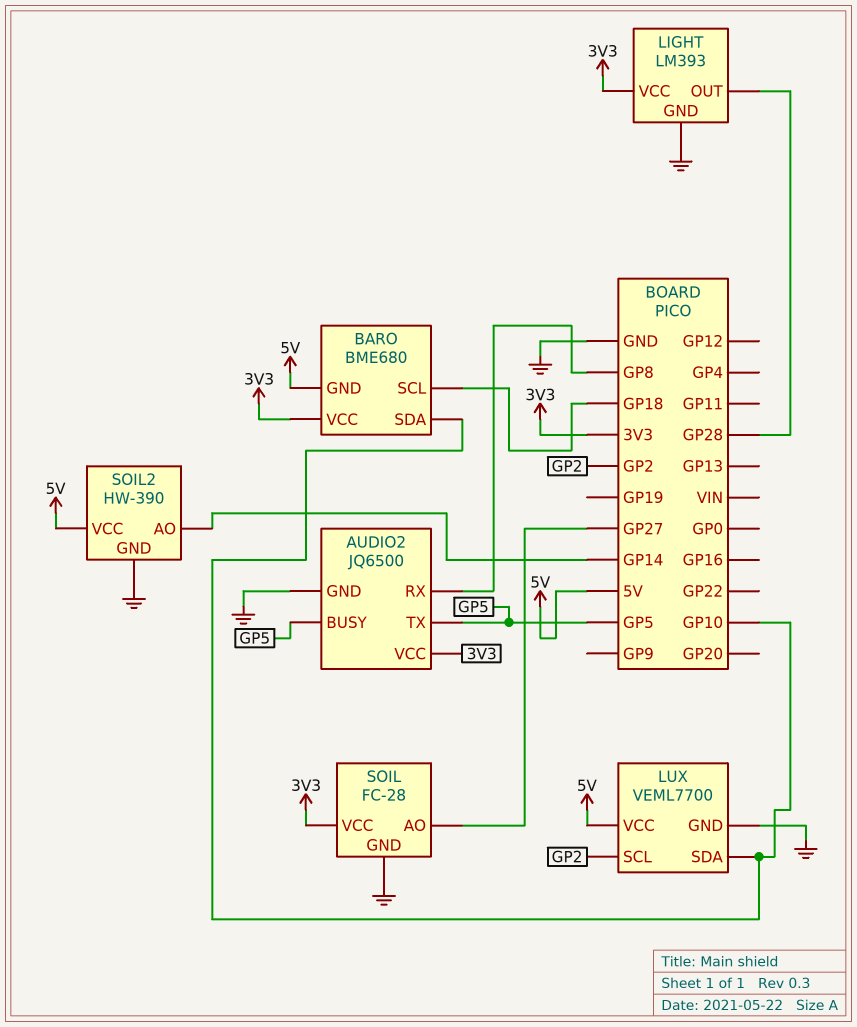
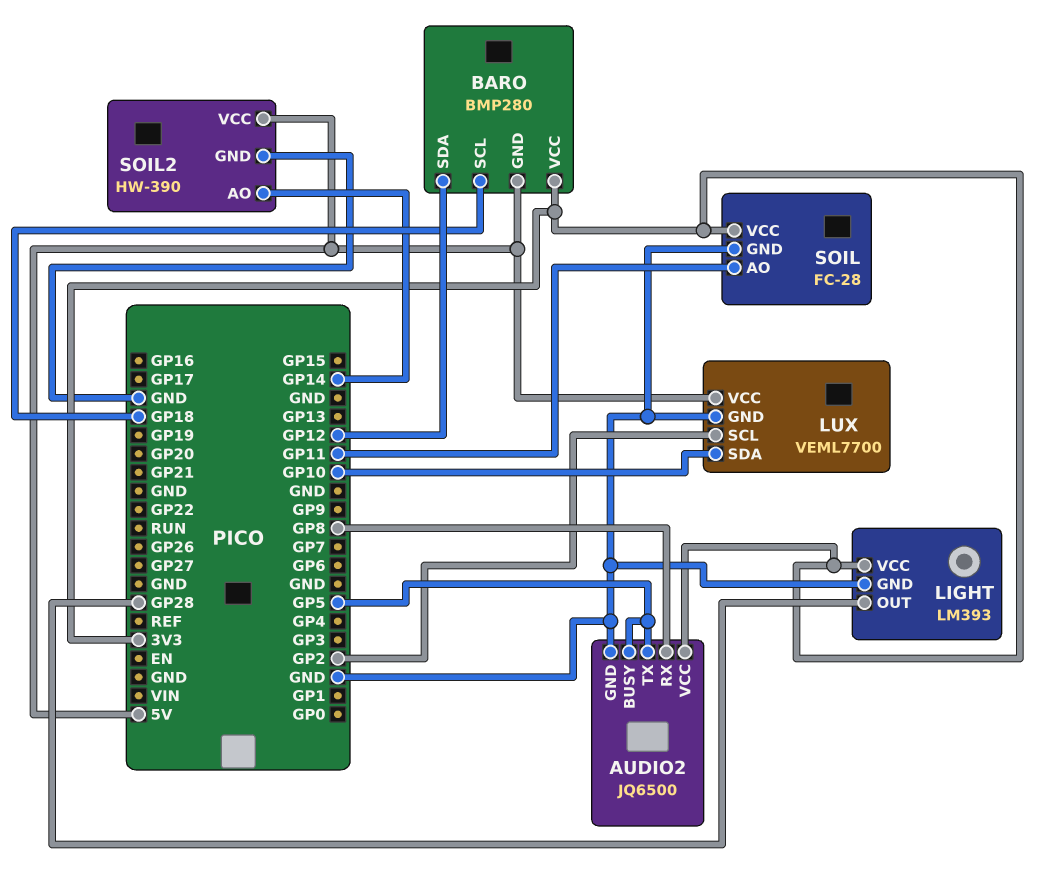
BARO: BME680 -> BMP280
BARO pin SDA: GP10 -> GP12
SOIL pin AO: GP27 -> GP11

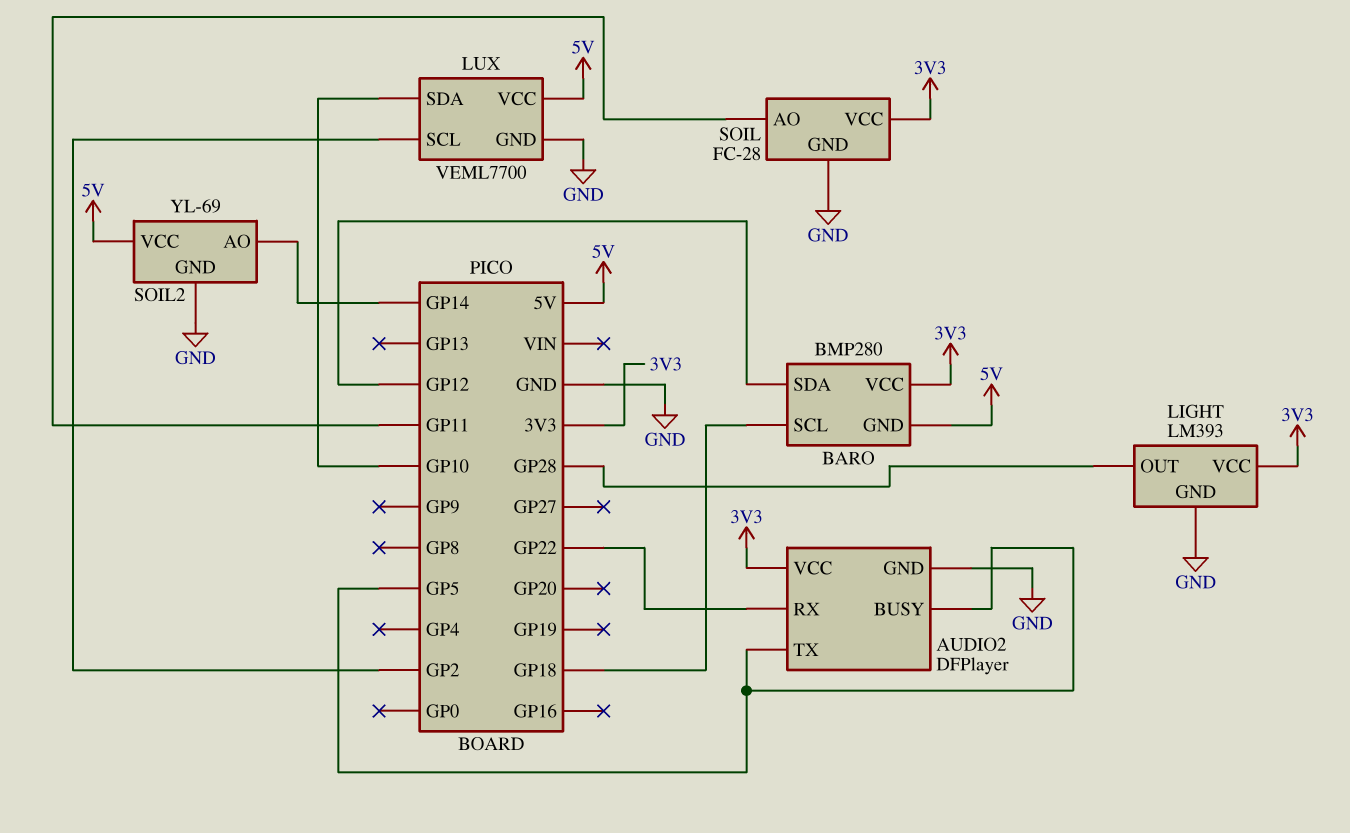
AUDIO2: JQ6500 -> DFPlayer
AUDIO2 pin RX: GP8 -> GP22
SOIL2: HW-390 -> YL-69

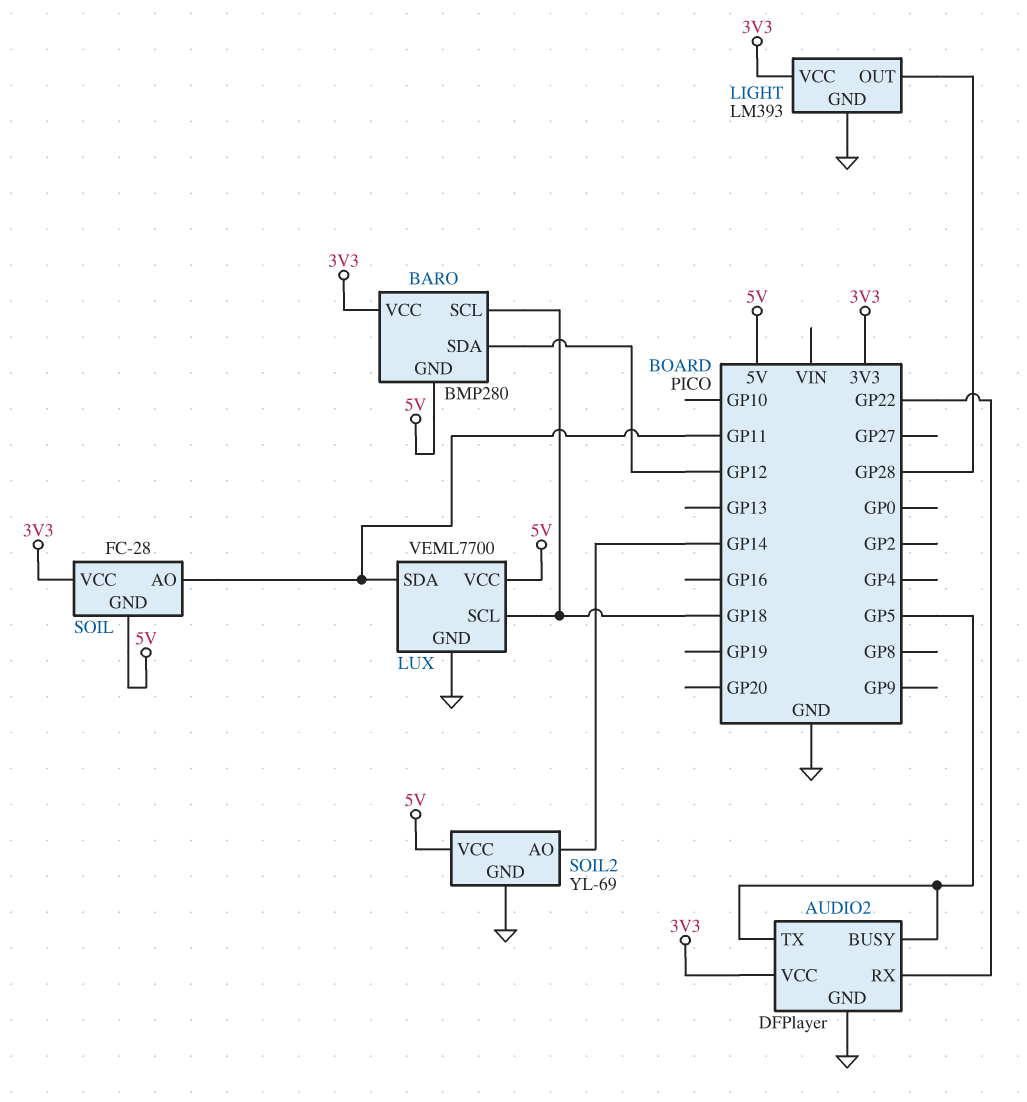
LUX pin SCL: GP2 -> GP18
LUX pin SDA: GP10 -> GP11
SOIL pin GND: GND -> 5V

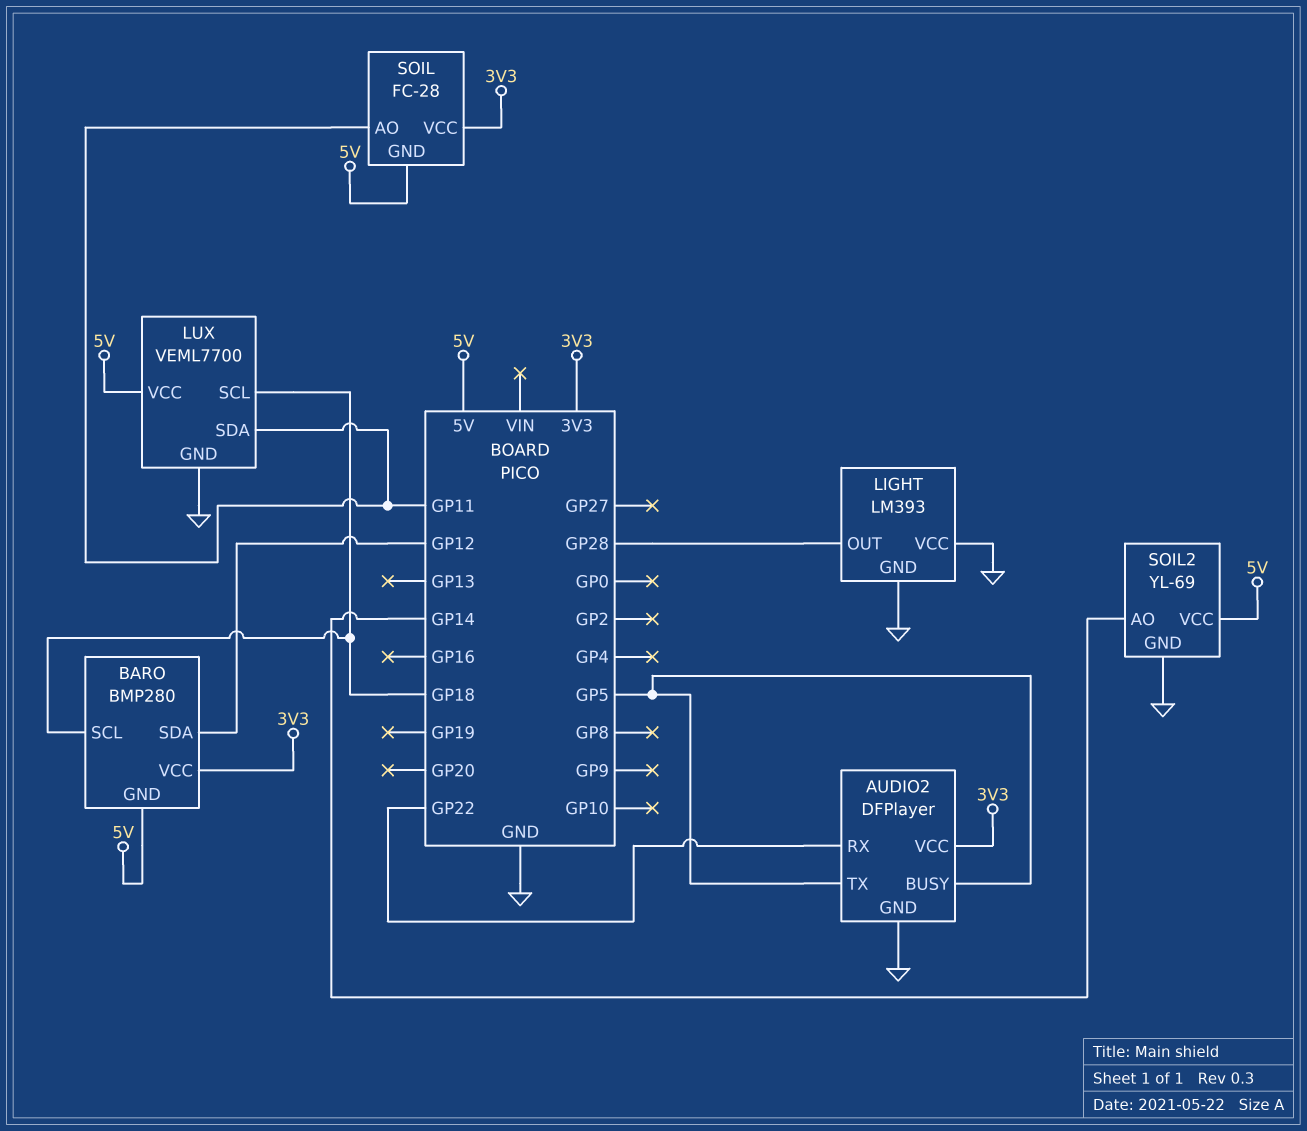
LIGHT pin VCC: 3V3 -> GND

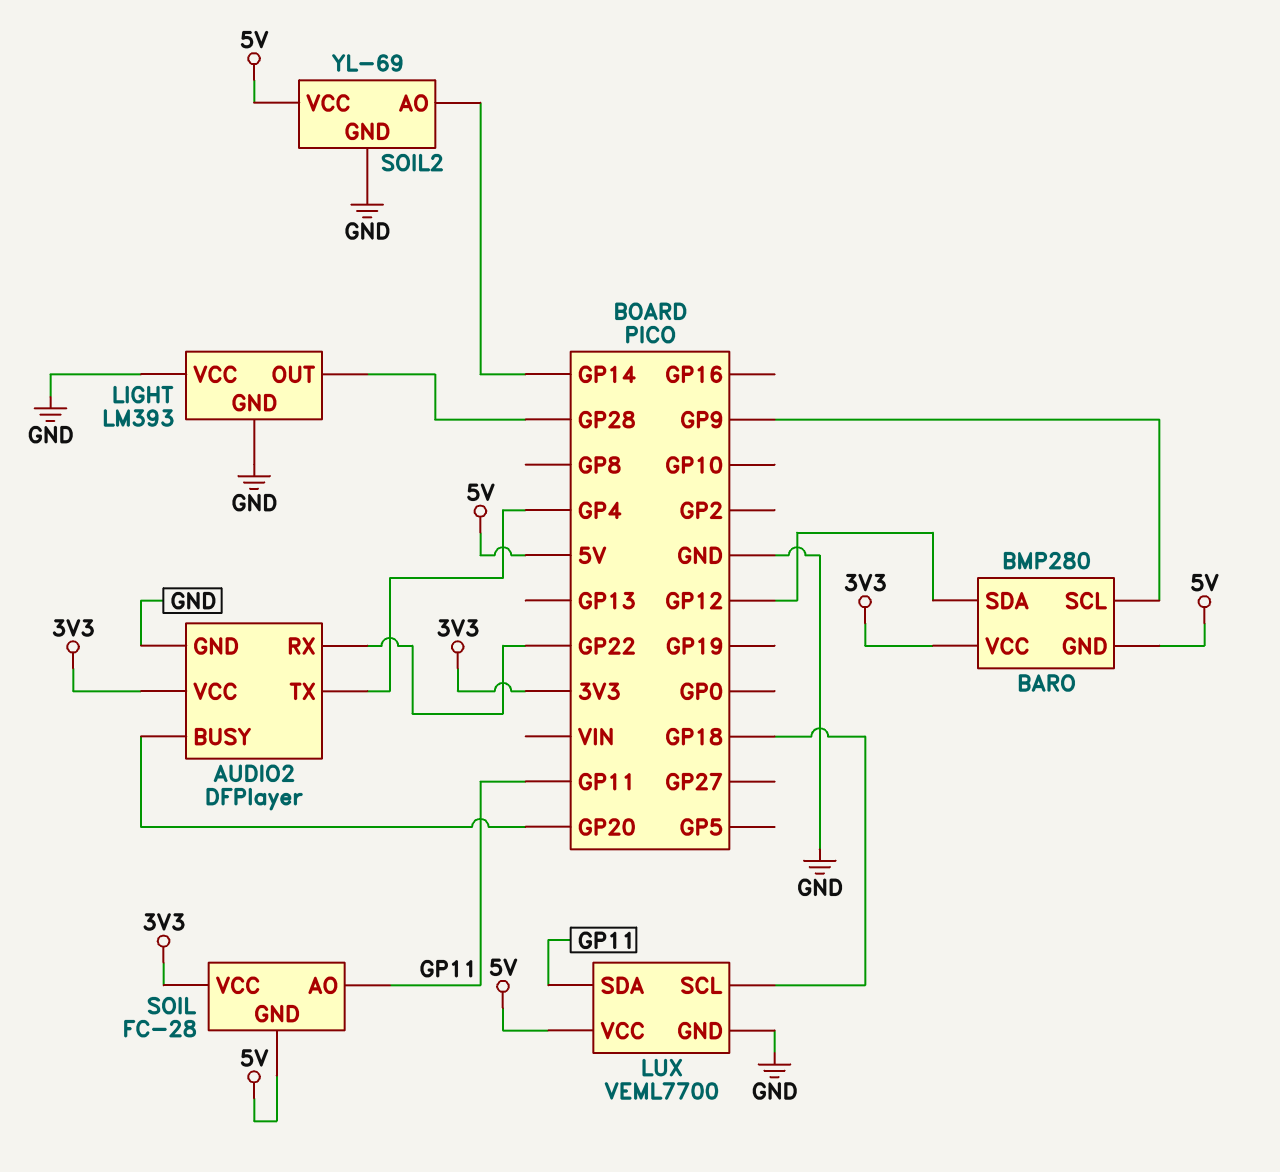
AUDIO2 pin BUSY: GP5 -> GP20
AUDIO2 pin TX: GP5 -> GP4
BARO pin SCL: GP18 -> GP9

